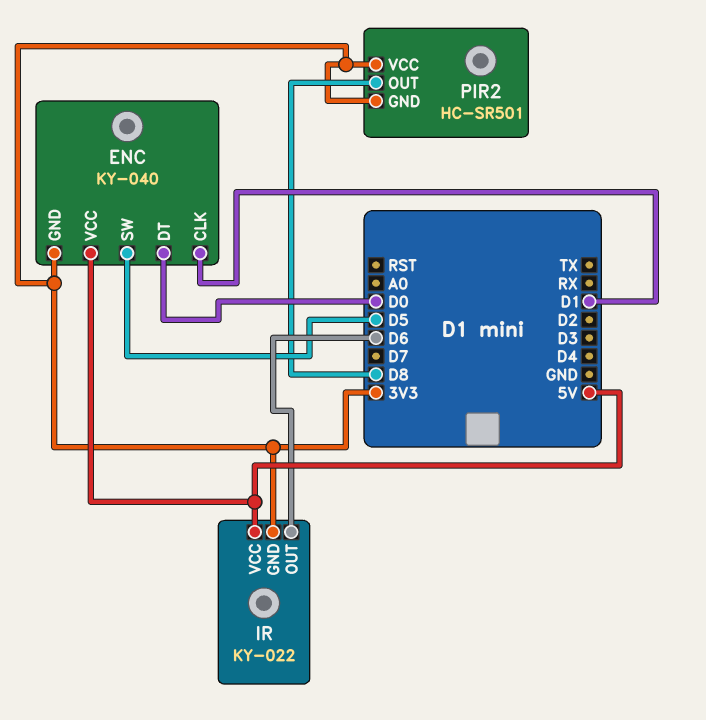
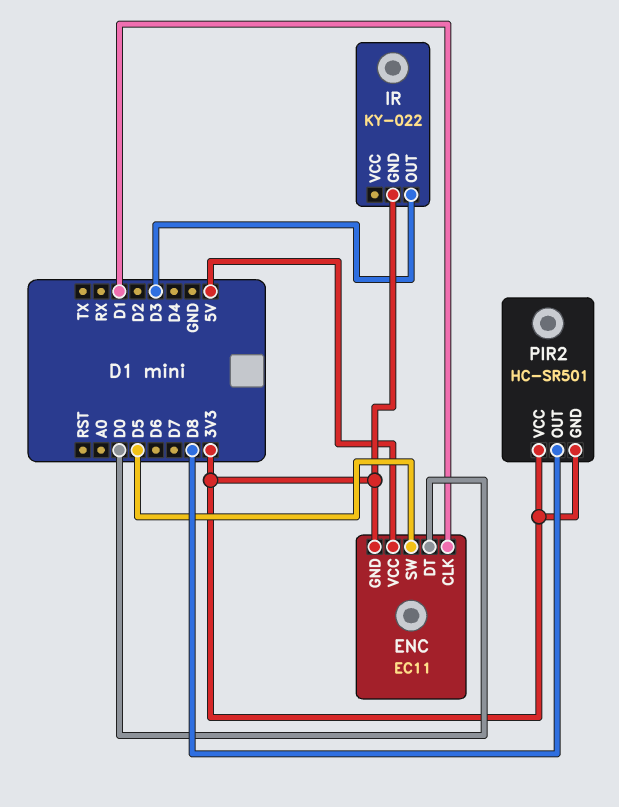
ENC: KY-040 -> EC11
IR pin OUT: D6 -> D3
IR pin VCC: 5V -> none

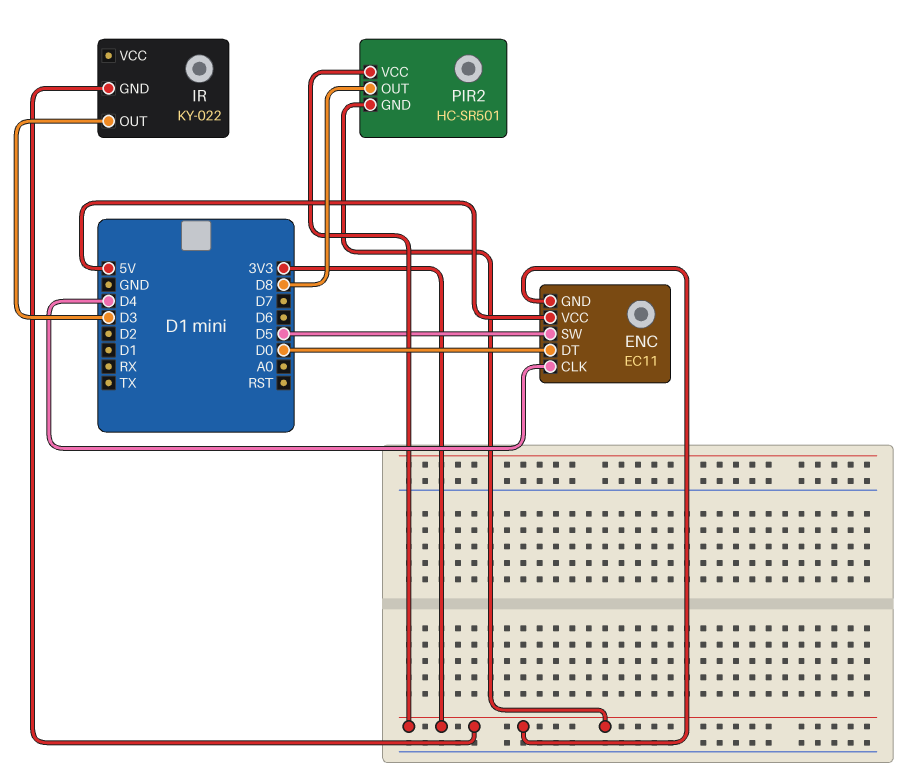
ENC pin CLK: D1 -> D4

